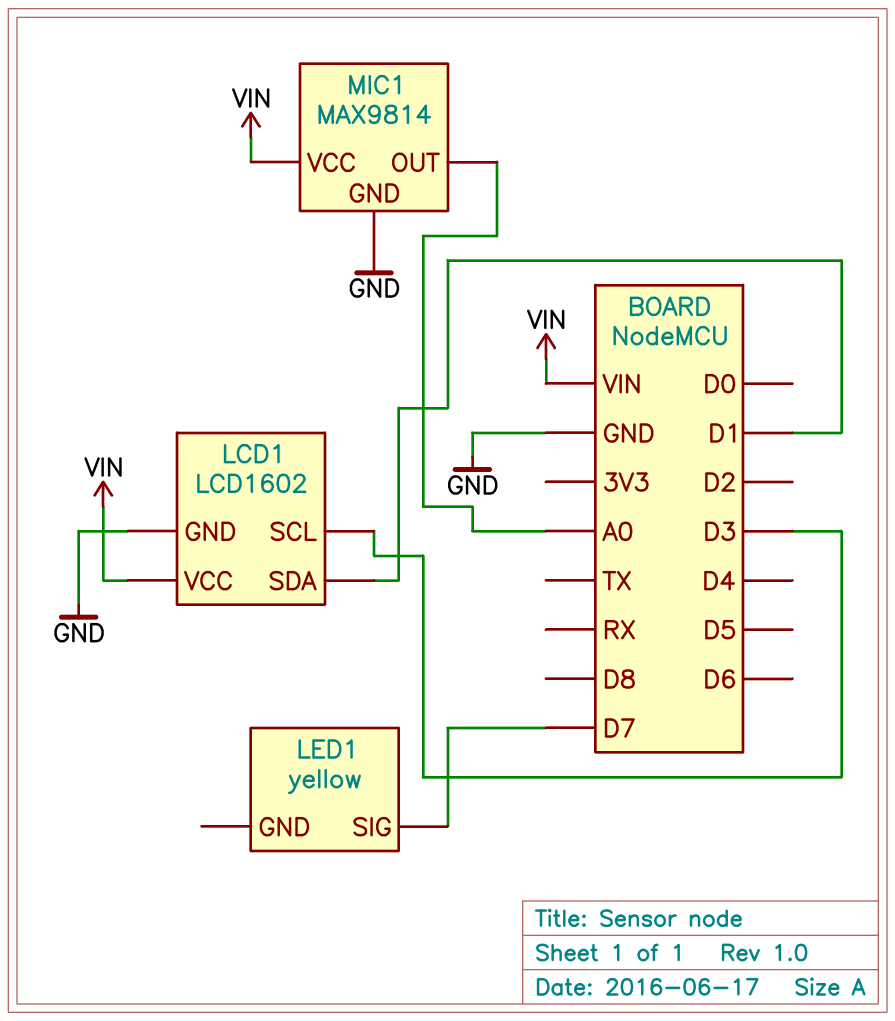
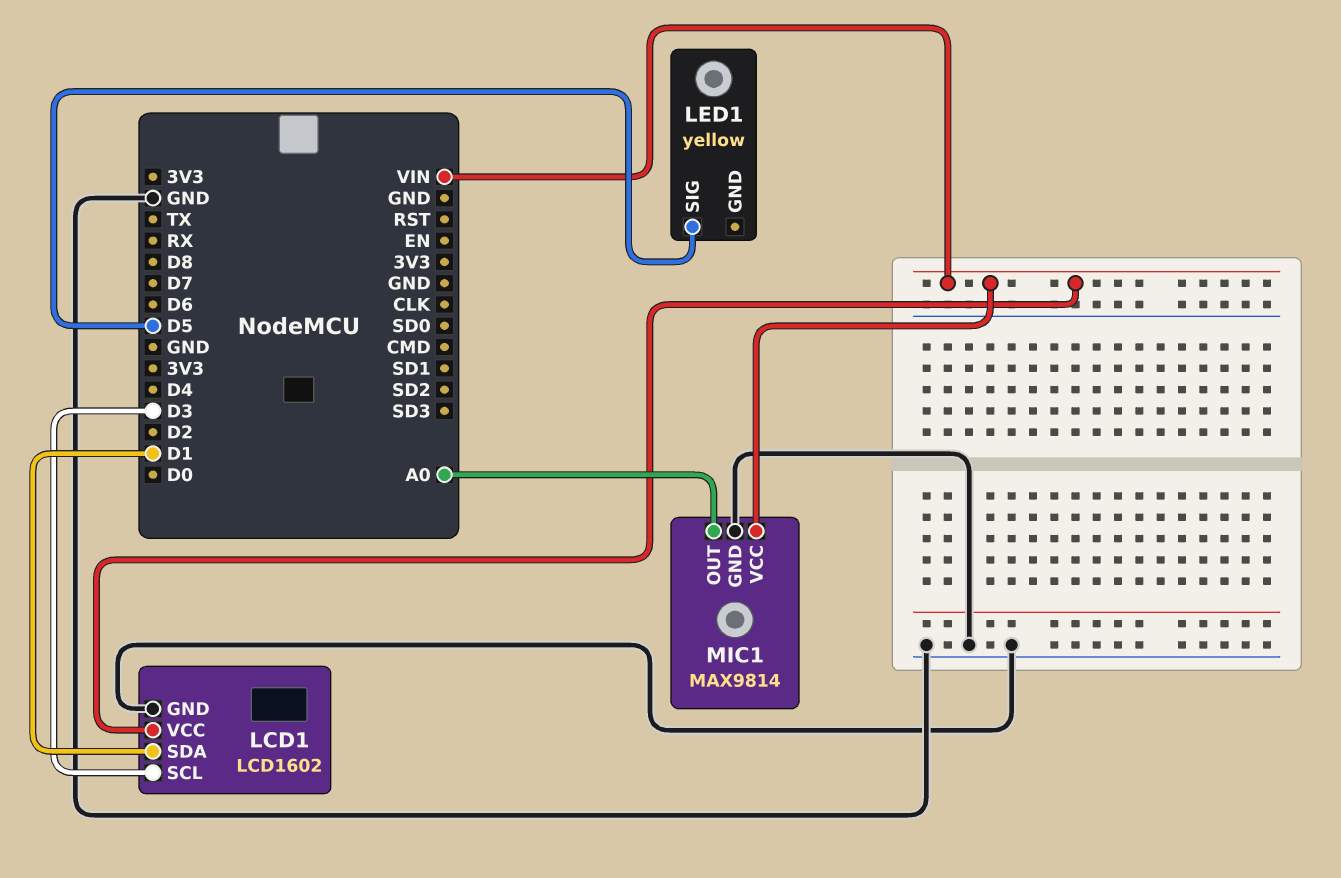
LED1 pin SIG: D7 -> D5

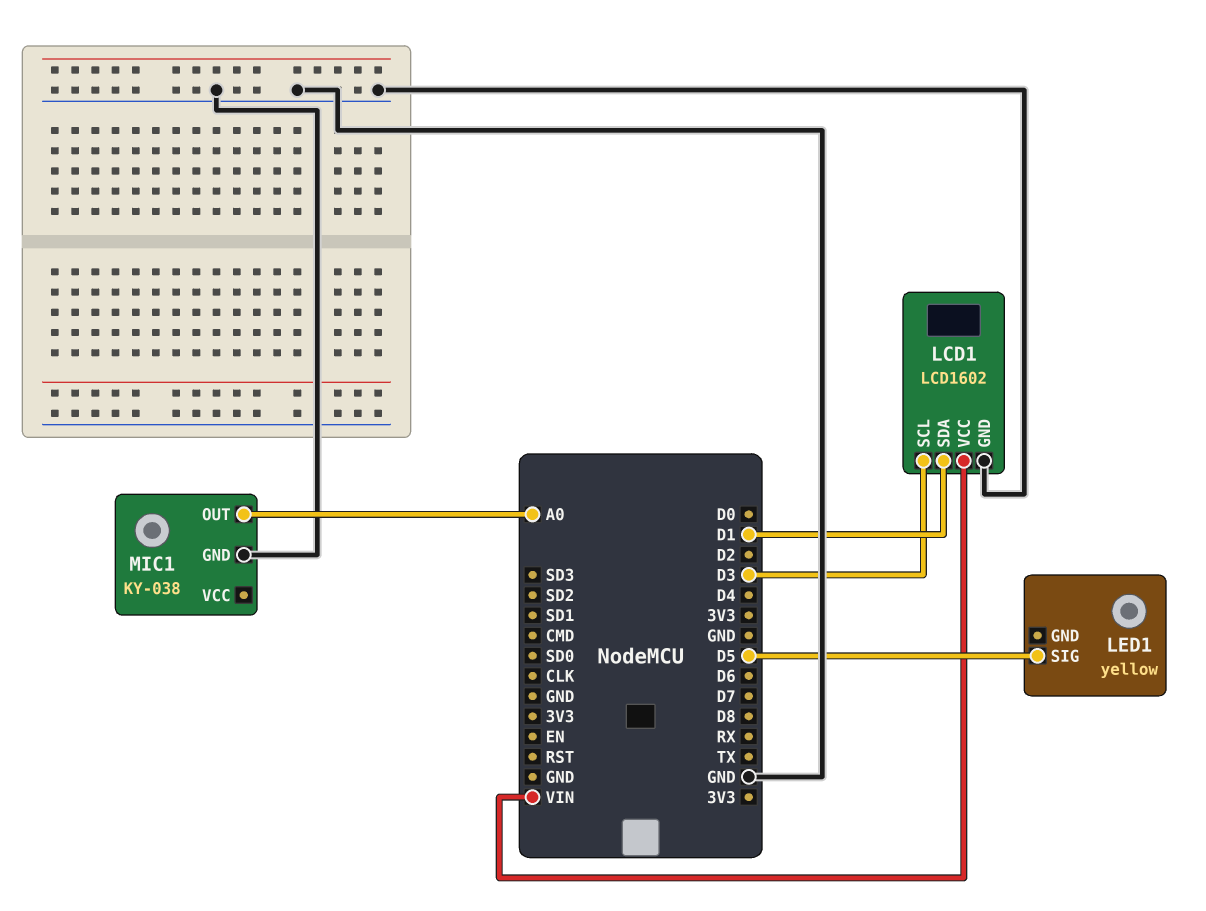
MIC1: MAX9814 -> KY-038
MIC1 pin VCC: VIN -> none

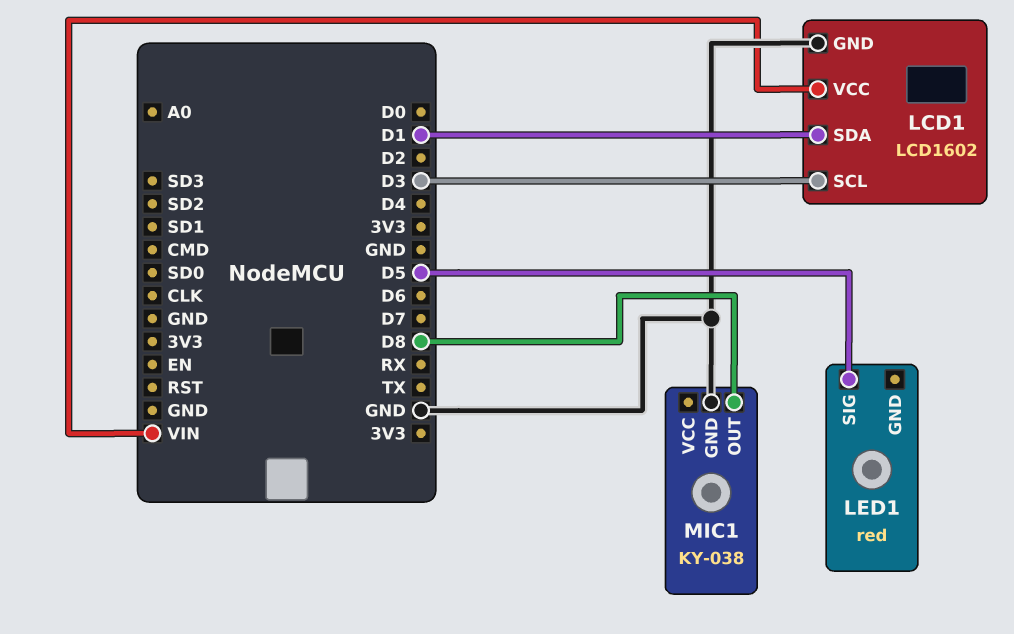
LED1: yellow -> red
MIC1 pin OUT: A0 -> D8

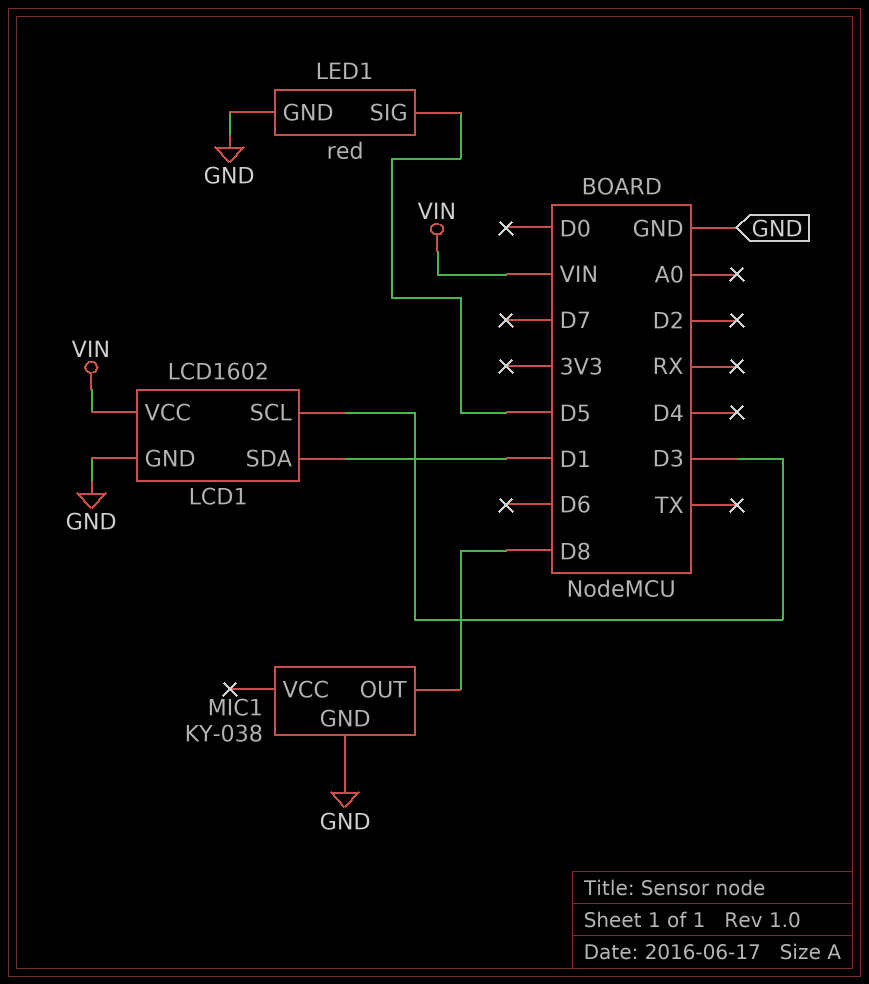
LED1 pin GND: none -> GND

